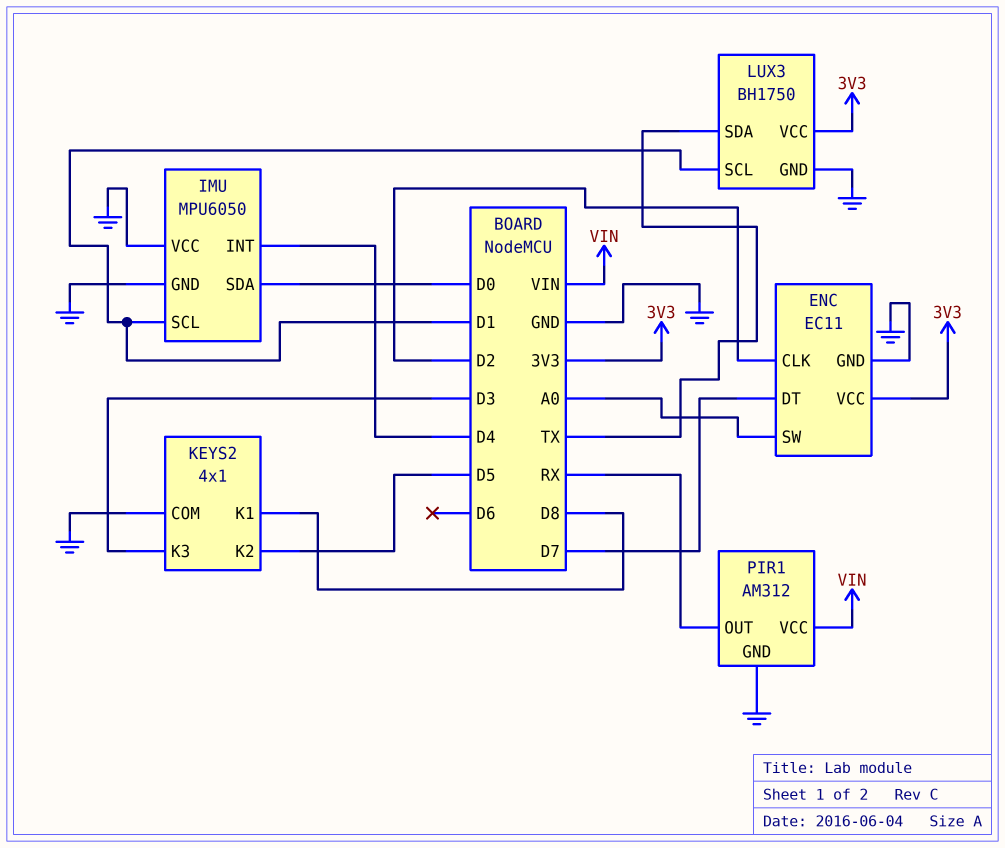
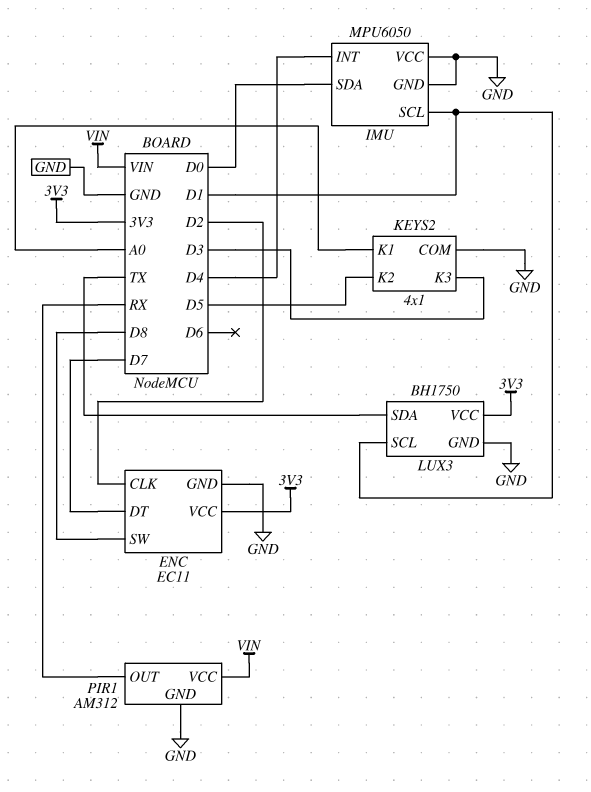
ENC pin SW: A0 -> D8
KEYS2 pin K1: D8 -> A0

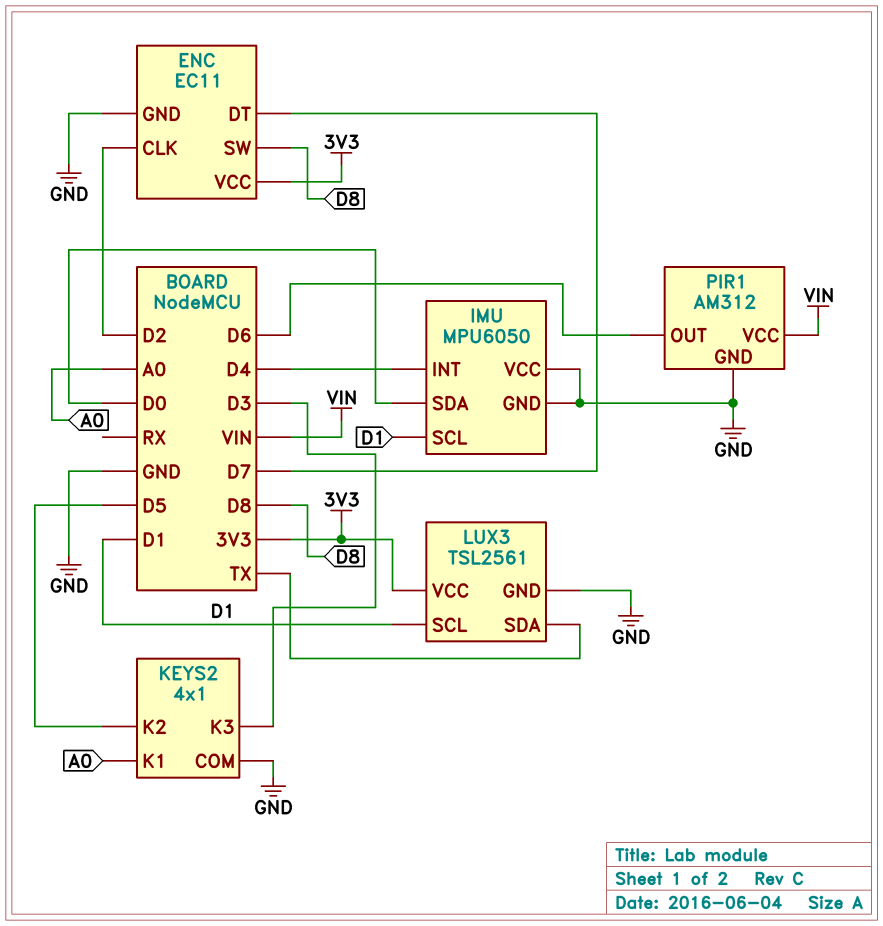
LUX3: BH1750 -> TSL2561
PIR1 pin OUT: RX -> D6

